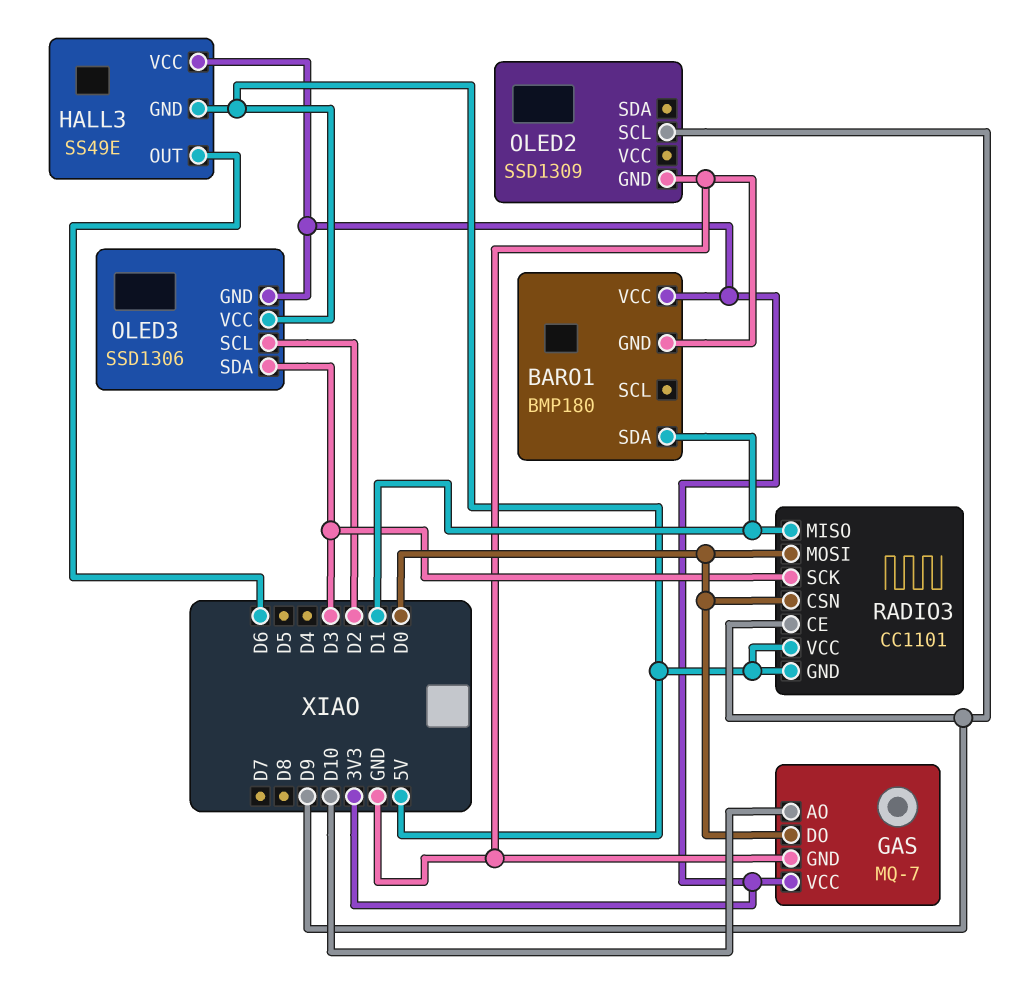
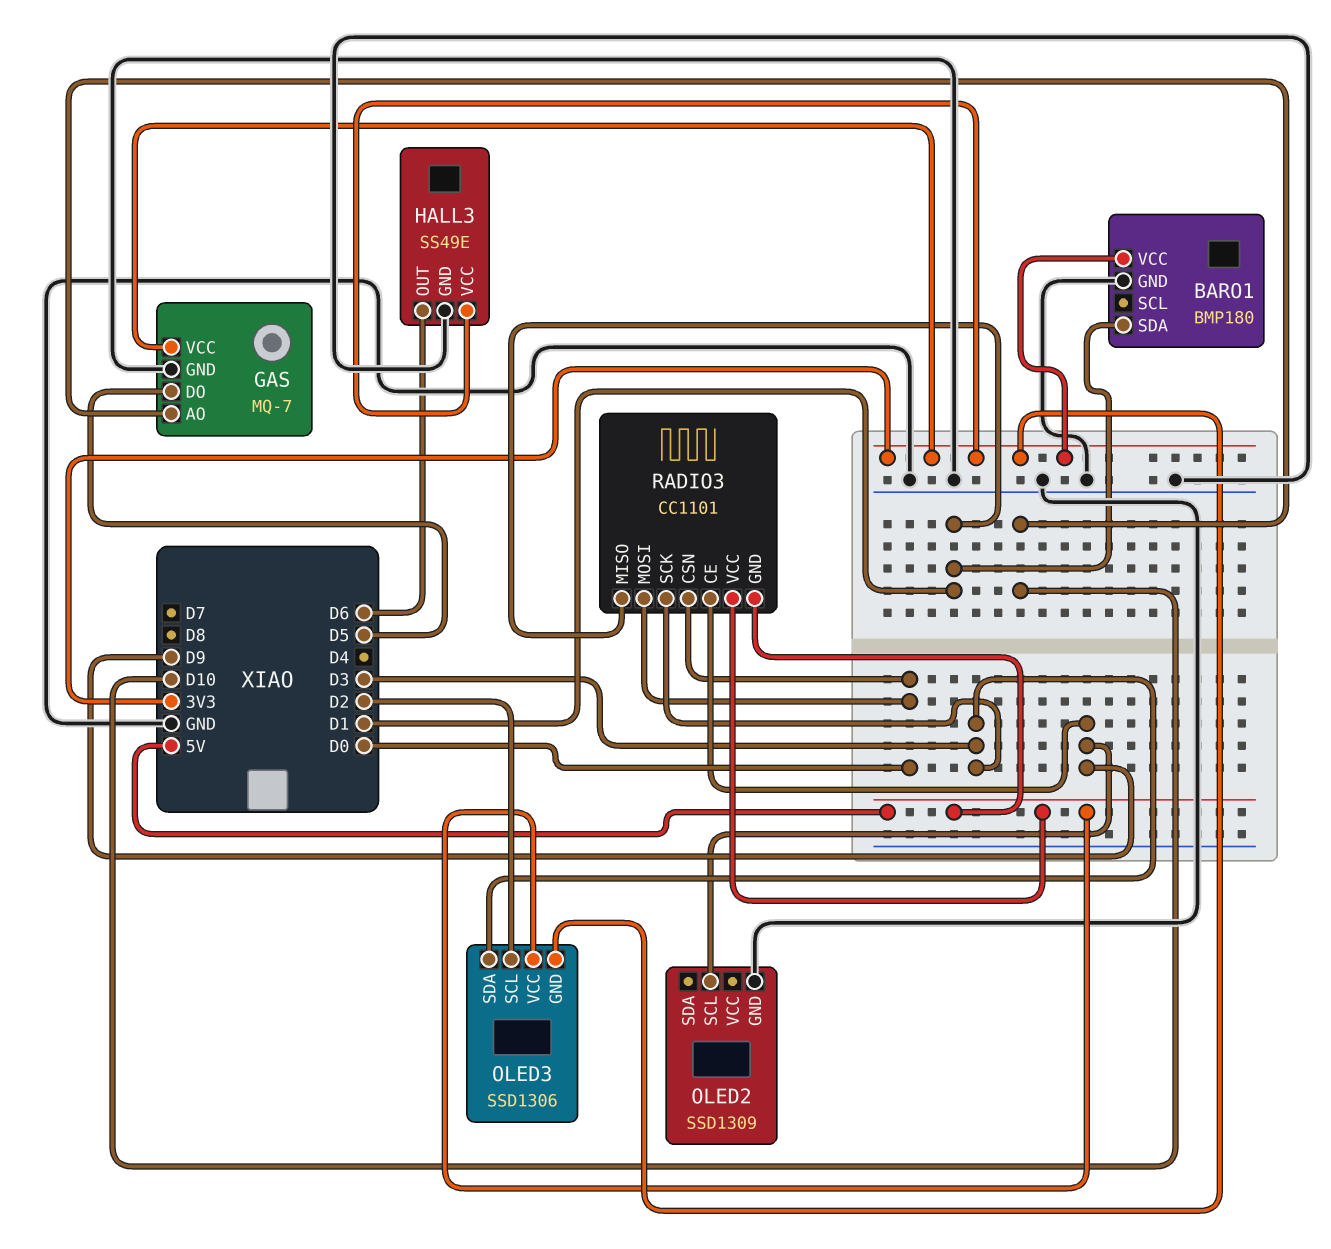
GAS pin DO: D0 -> D5
HALL3 pin GND: 5V -> GND

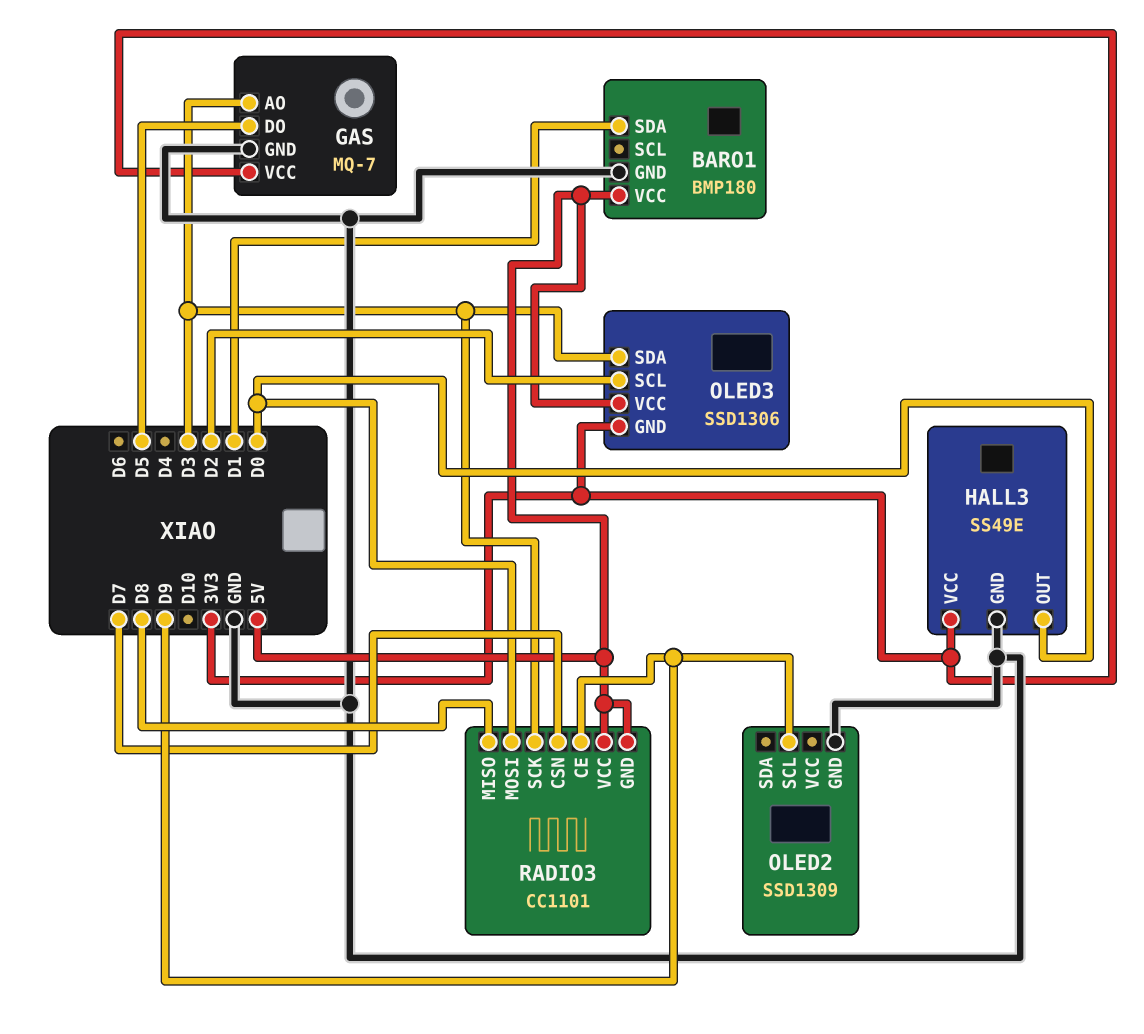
BARO1 pin VCC: 3V3 -> 5V
GAS pin AO: D10 -> D3
HALL3 pin OUT: D6 -> D0
RADIO3 pin CSN: D0 -> D7
RADIO3 pin MISO: D1 -> D8

